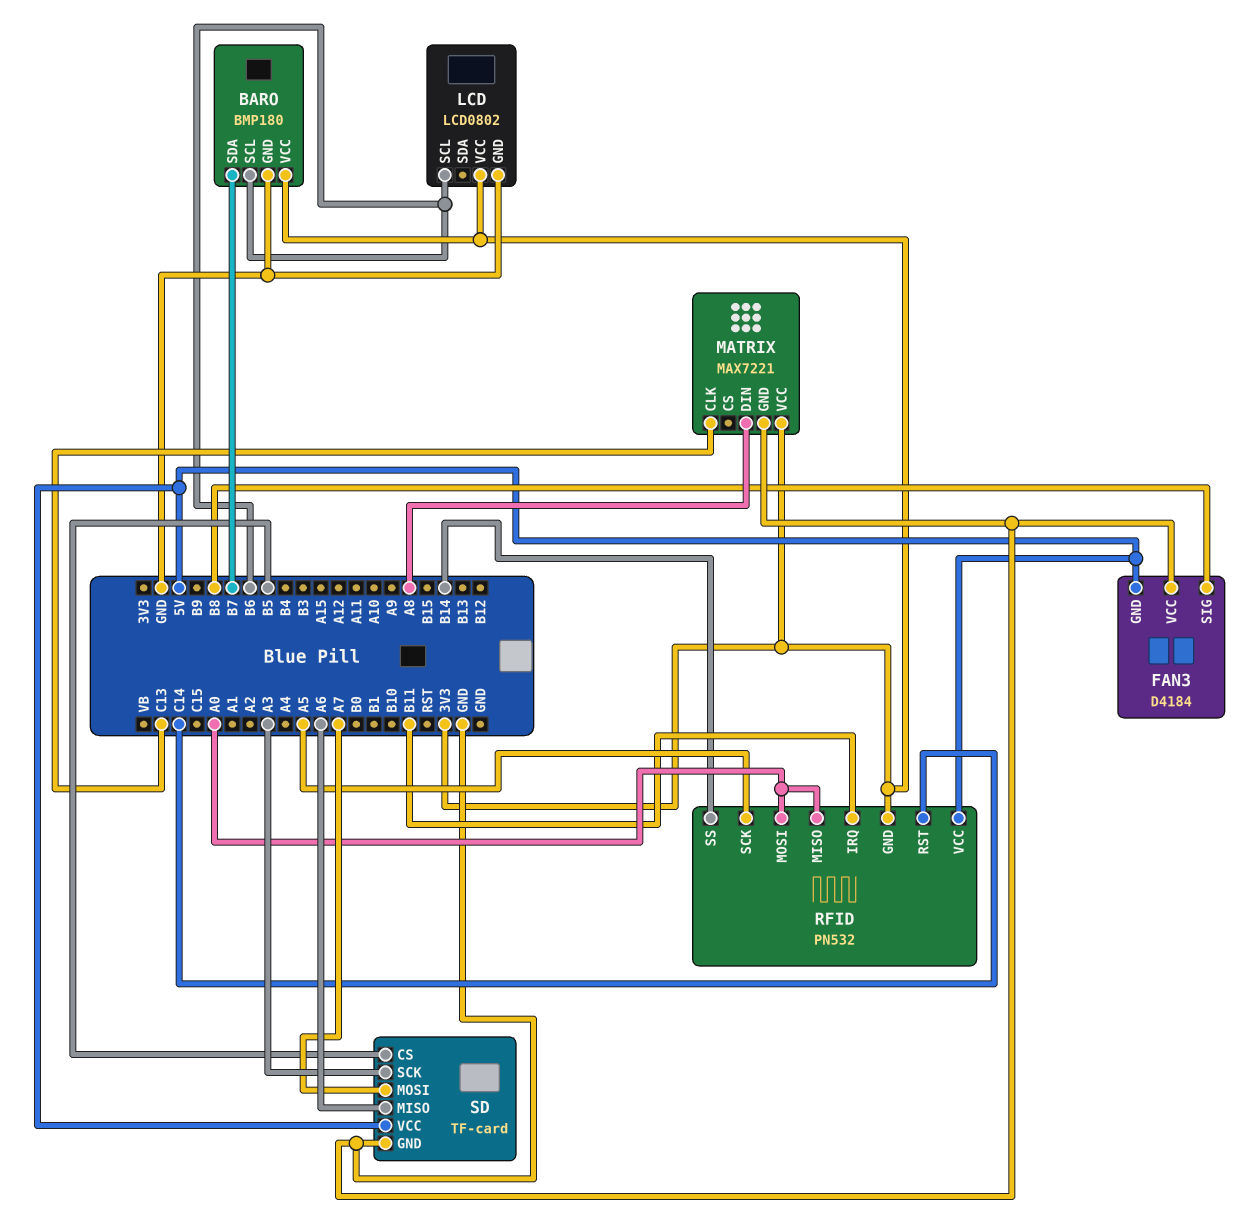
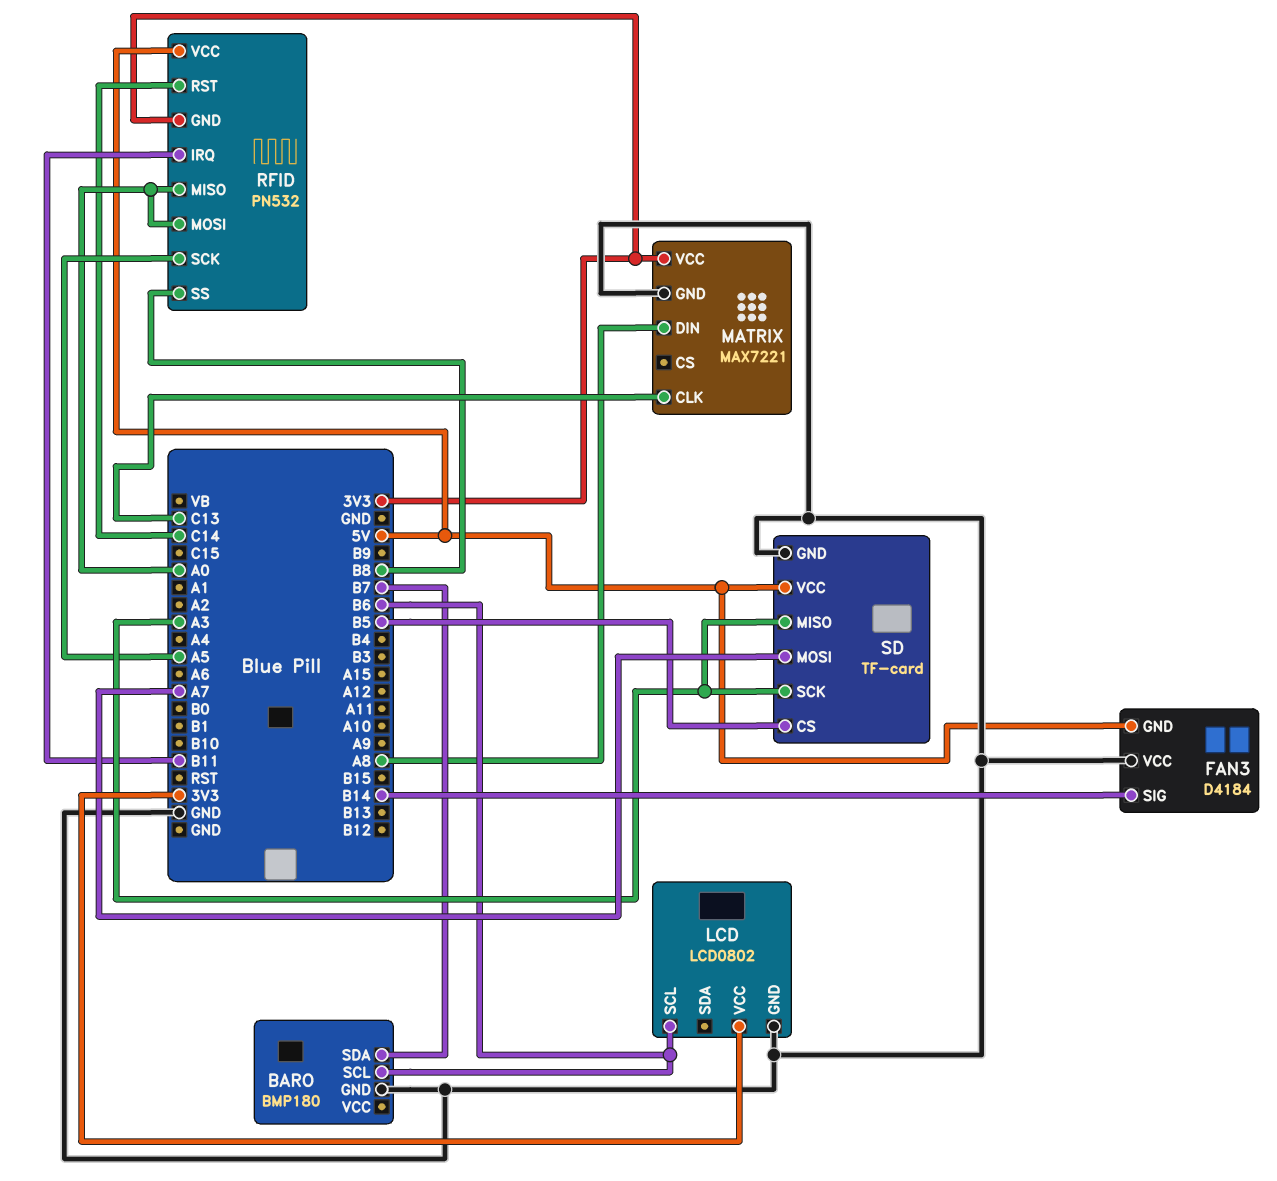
BARO pin VCC: 3V3 -> none
FAN3 pin SIG: B8 -> B14
RFID pin SS: B14 -> B8
SD pin MISO: A6 -> A3

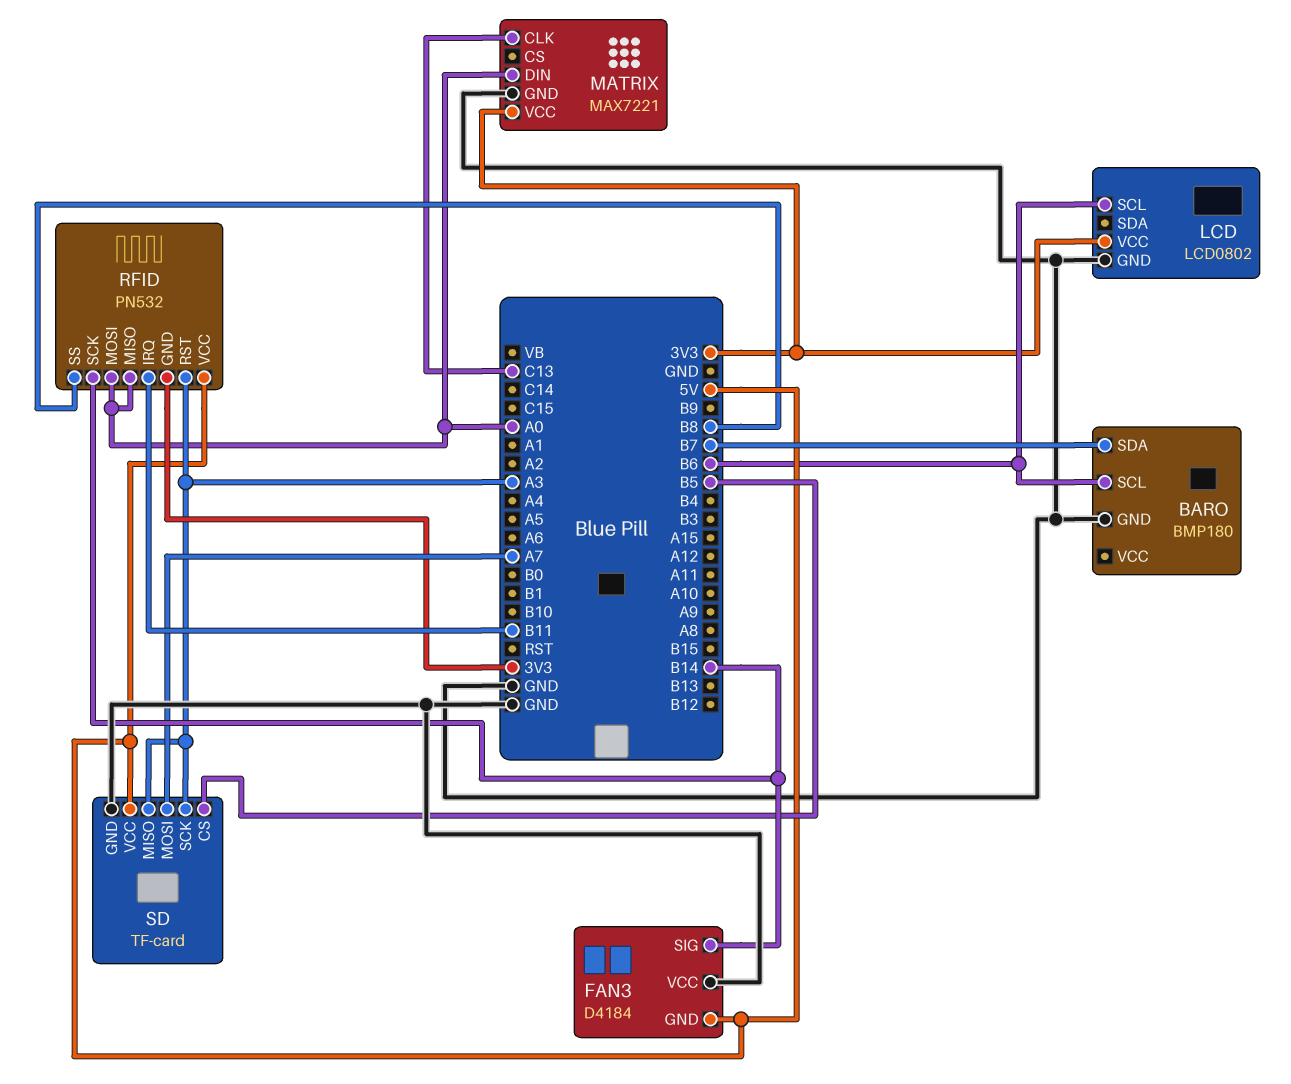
MATRIX pin DIN: A8 -> A0
RFID pin RST: C14 -> A3
RFID pin SCK: A5 -> B14

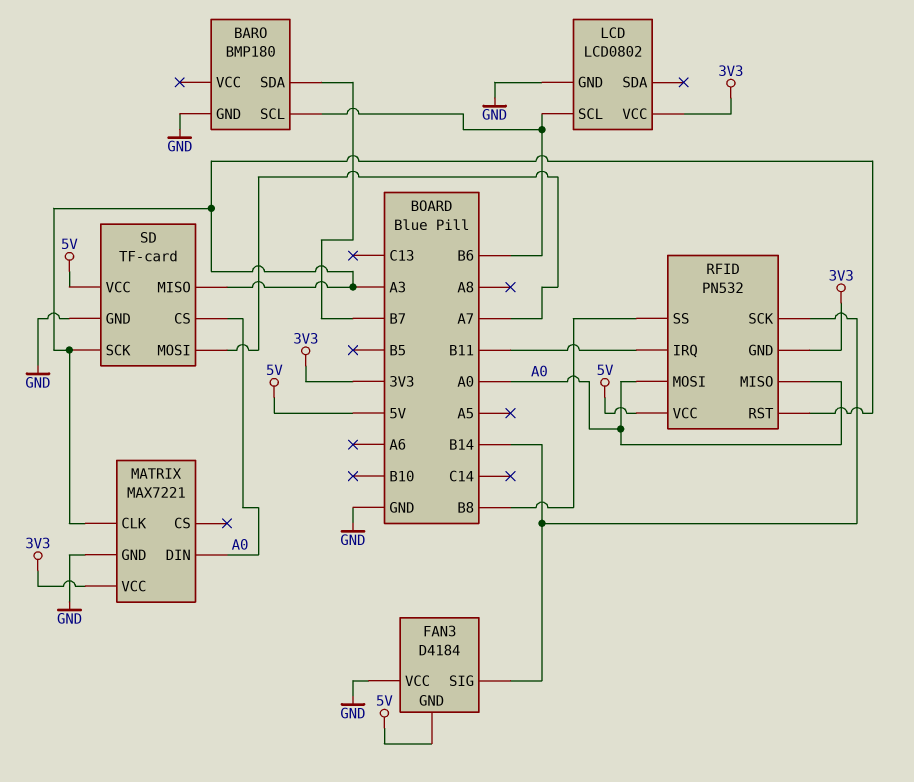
MATRIX pin CLK: C13 -> A3
SD pin CS: B5 -> A0

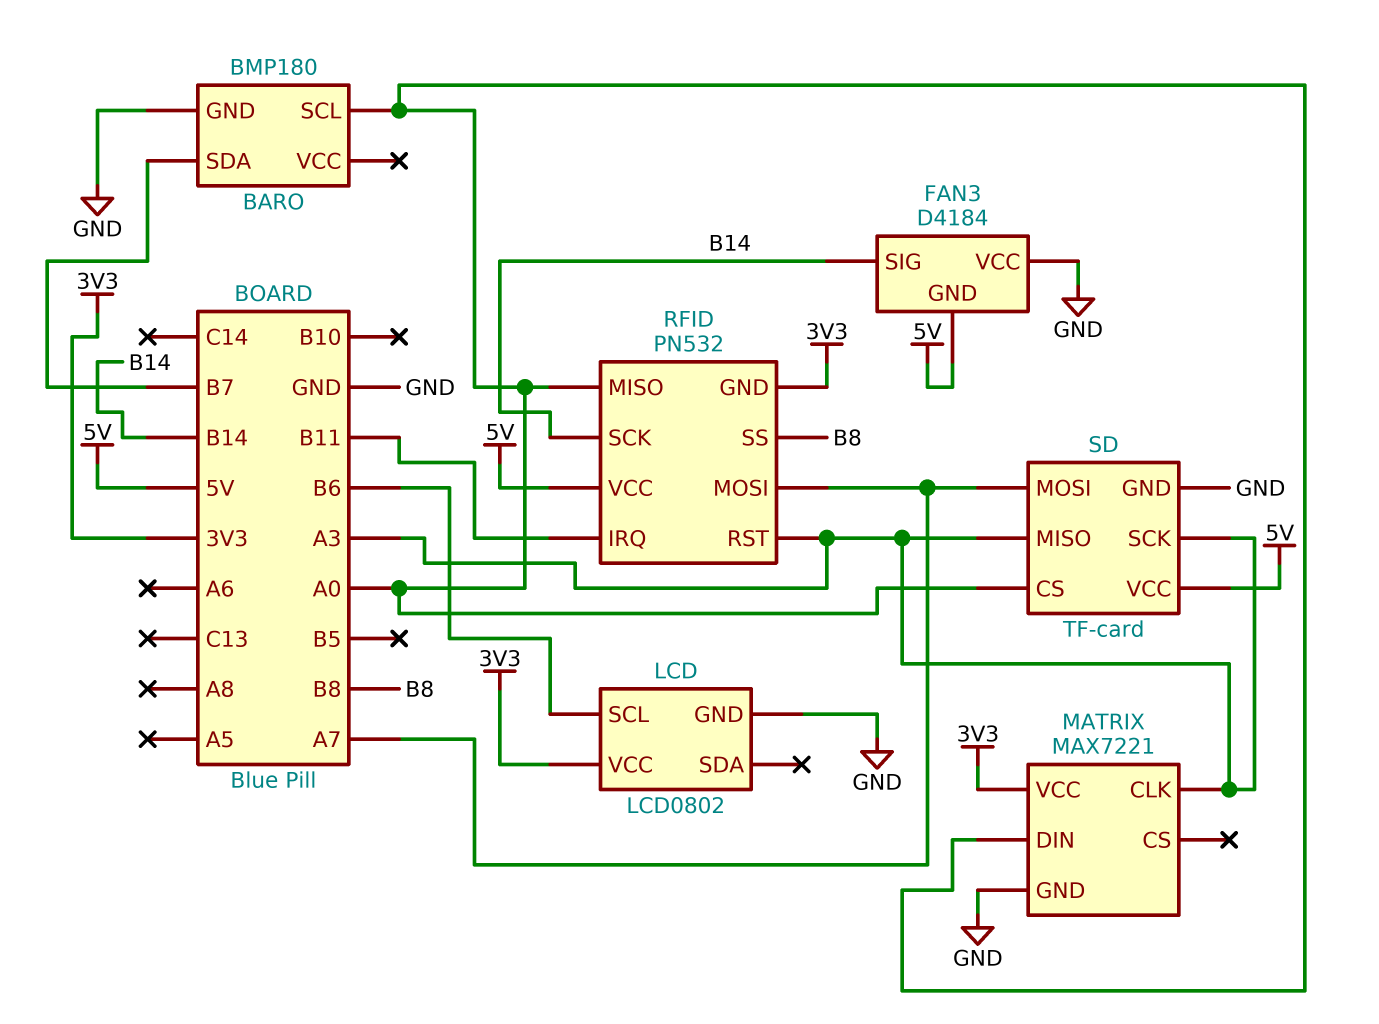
BARO pin SCL: B6 -> A0
RFID pin MOSI: A0 -> A7

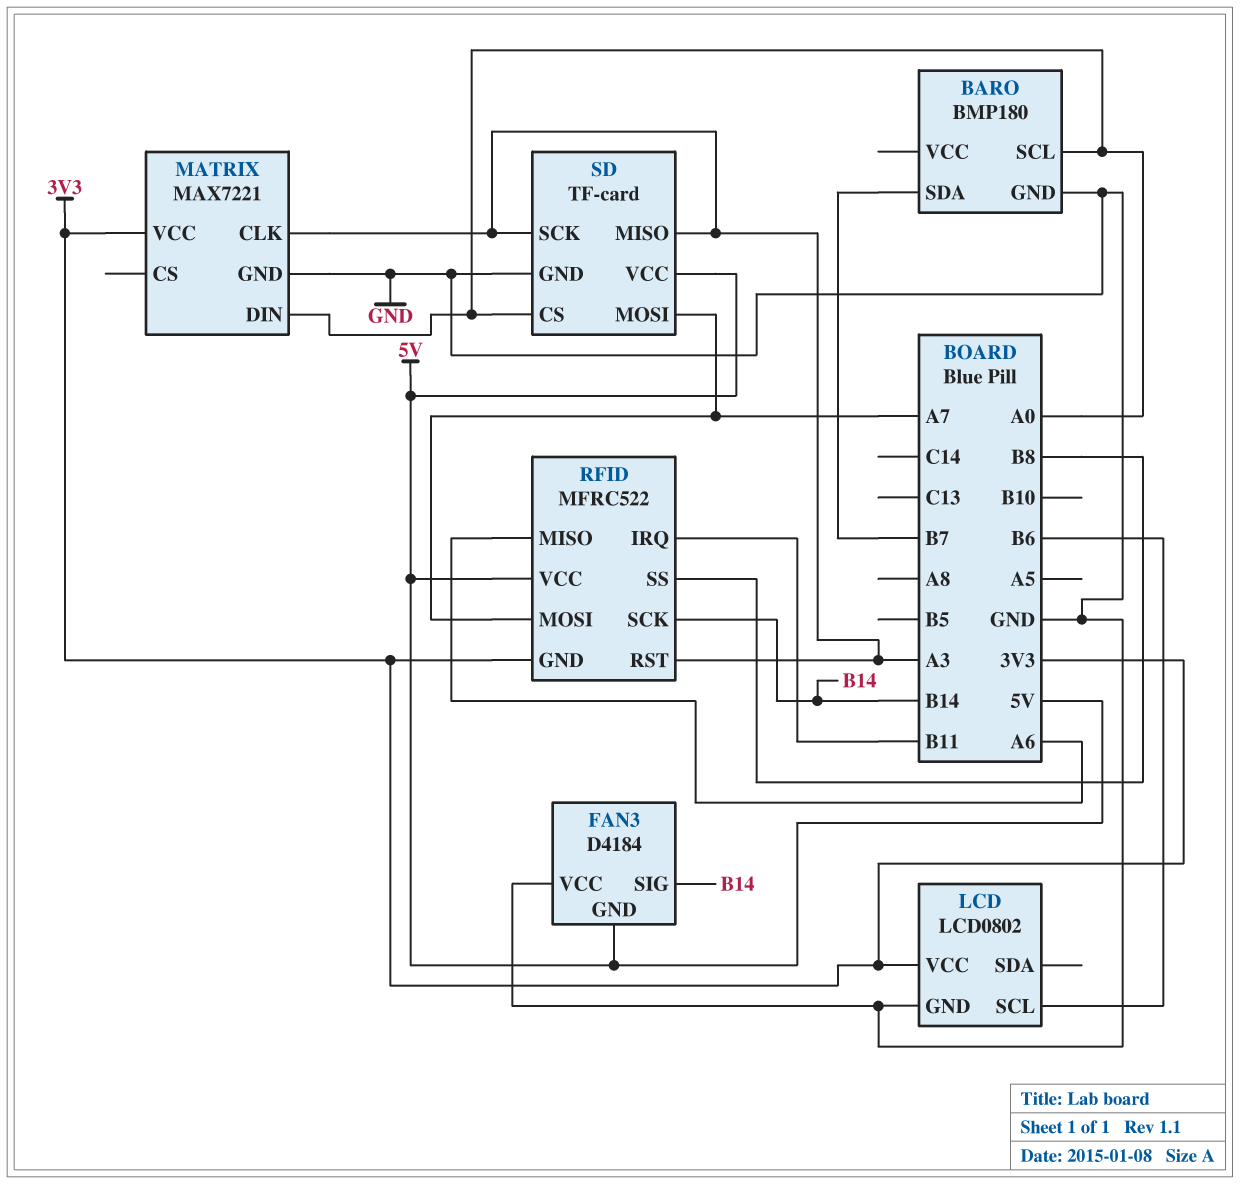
RFID: PN532 -> MFRC522
RFID pin MISO: A0 -> A6

